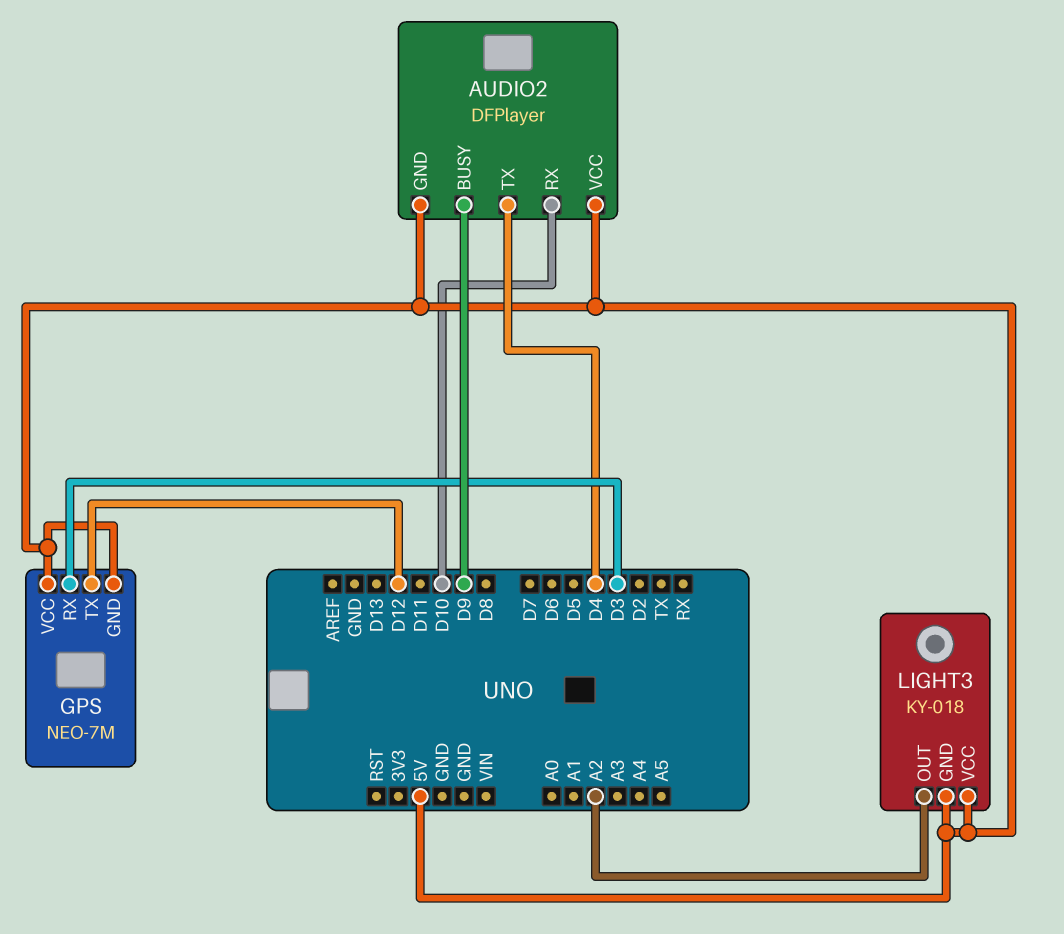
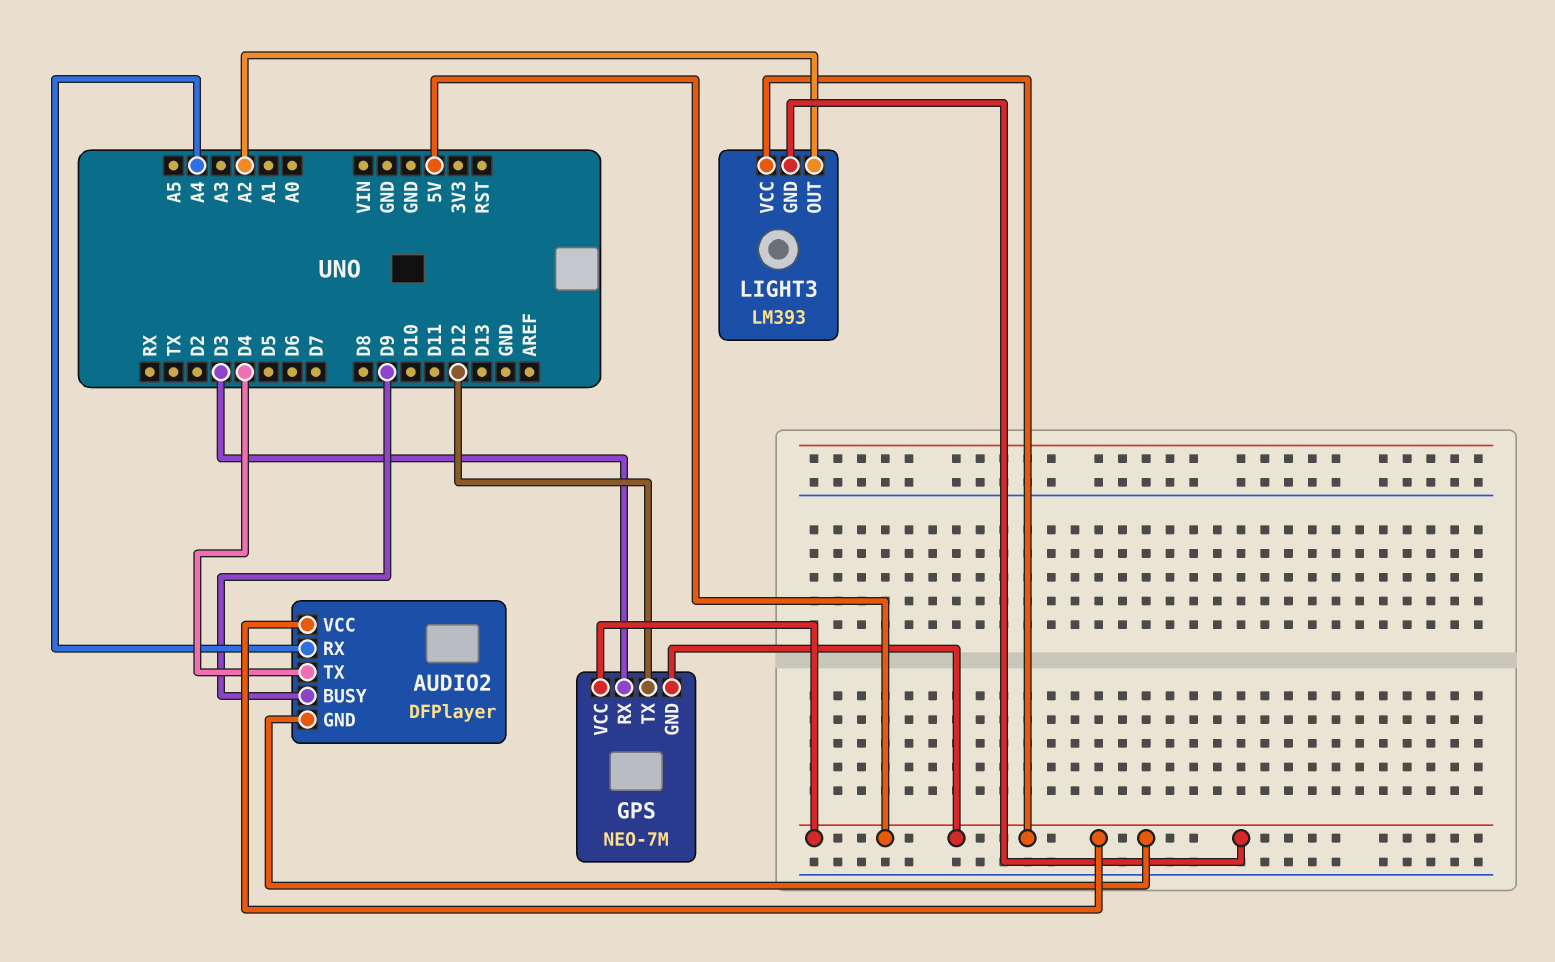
AUDIO2 pin RX: D10 -> A4
LIGHT3: KY-018 -> LM393

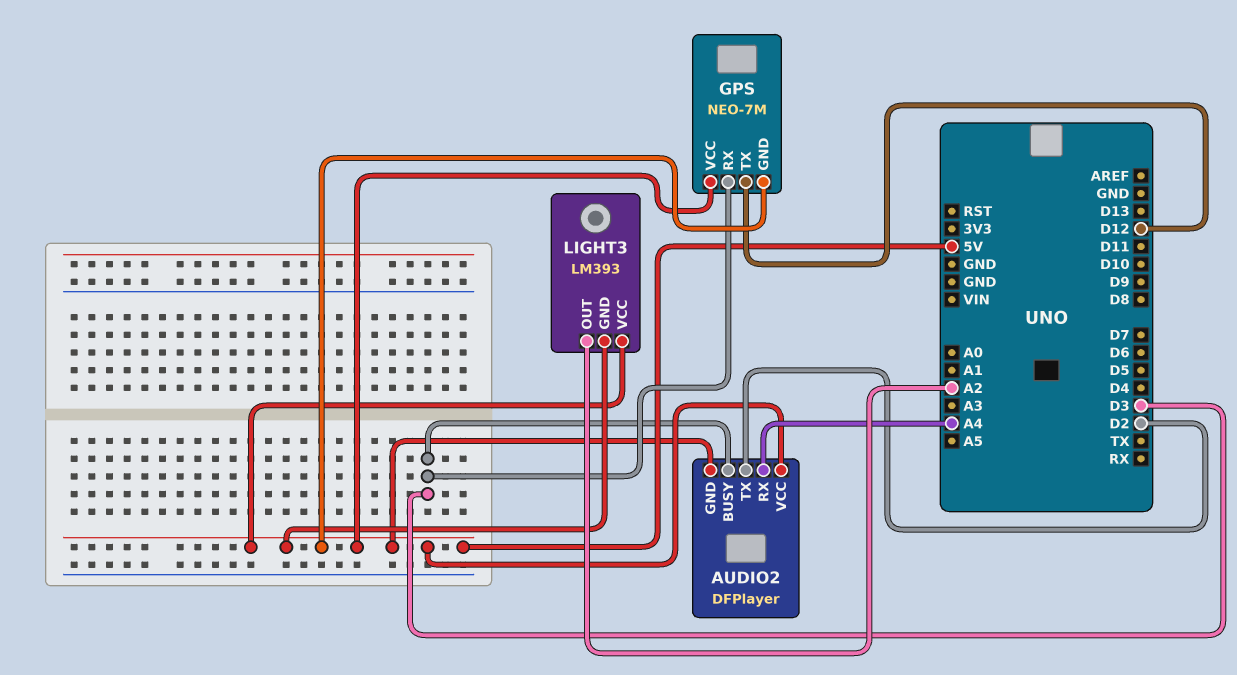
AUDIO2 pin BUSY: D9 -> D3
AUDIO2 pin TX: D4 -> D2

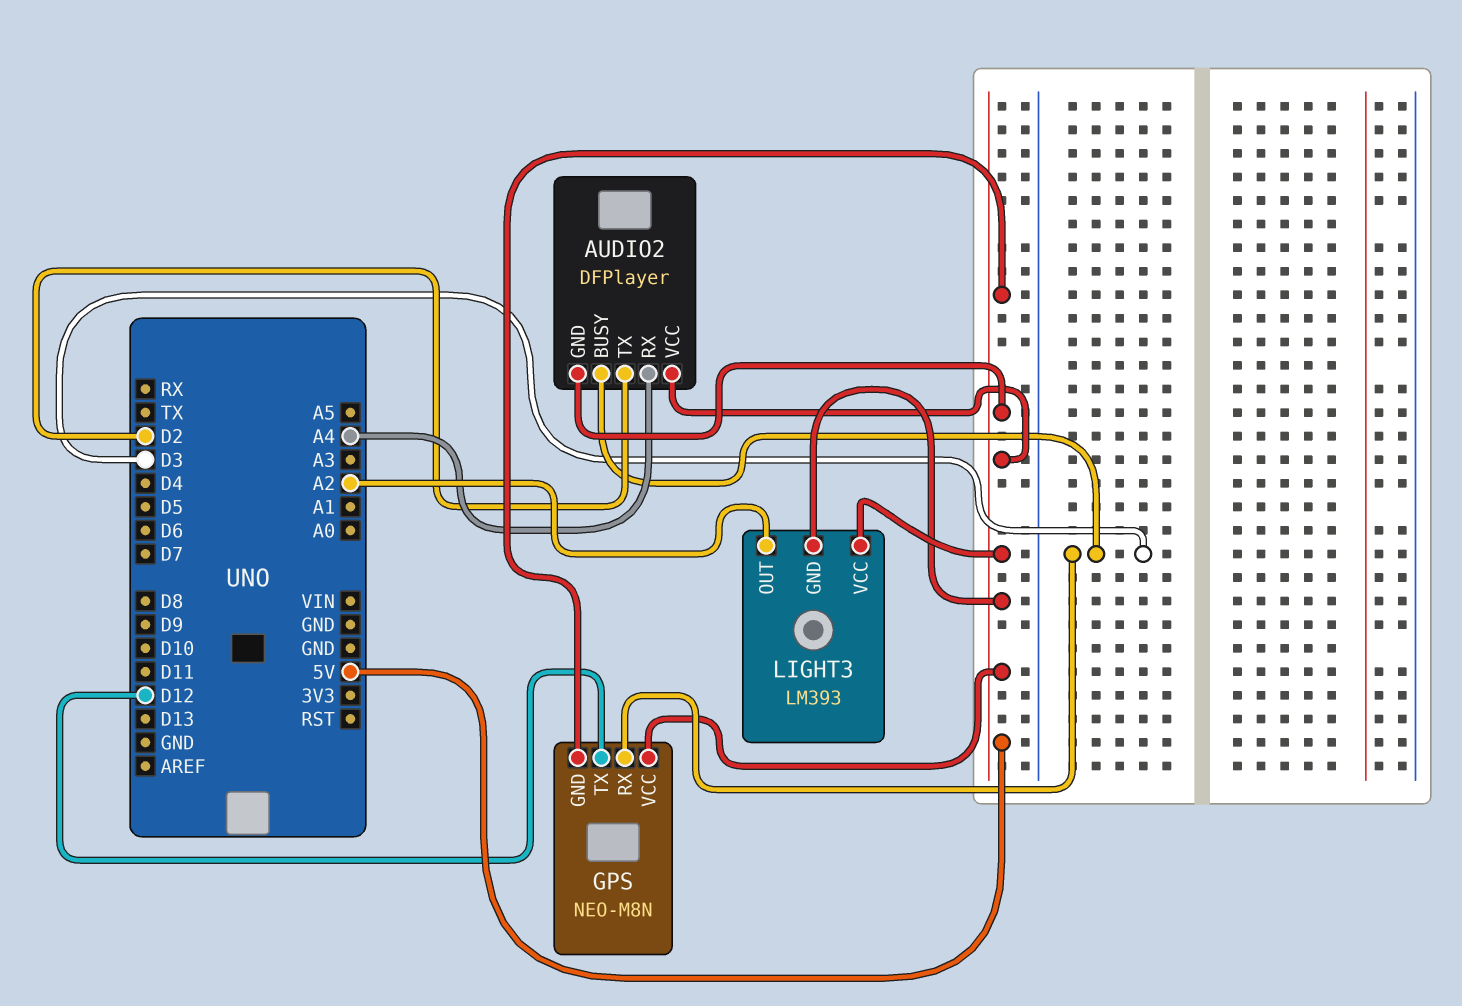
GPS: NEO-7M -> NEO-M8N

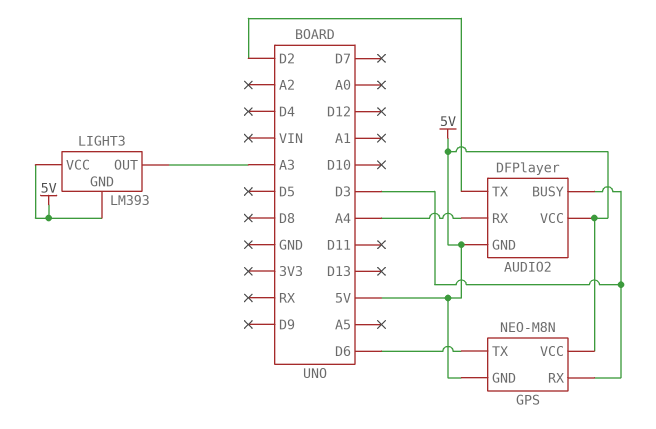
GPS pin TX: D12 -> D6
LIGHT3 pin OUT: A2 -> A3

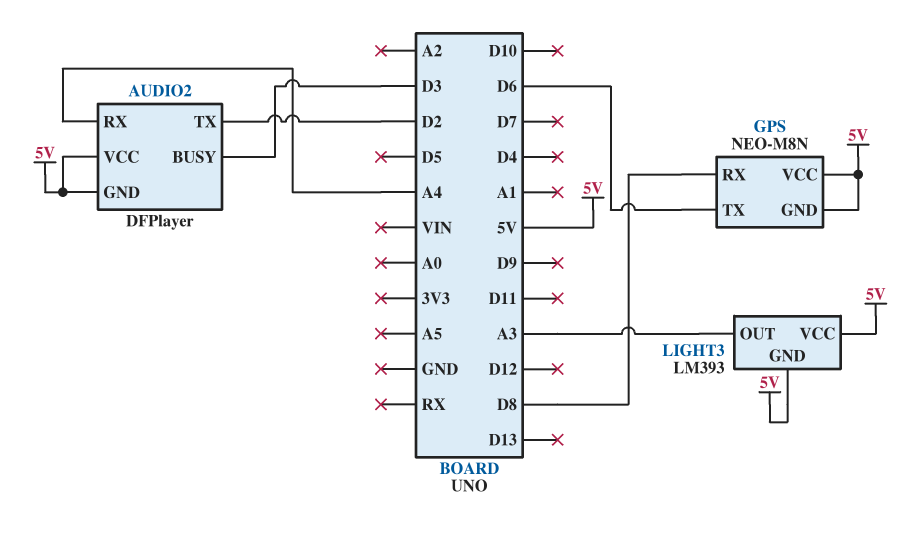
GPS pin RX: D3 -> D8

